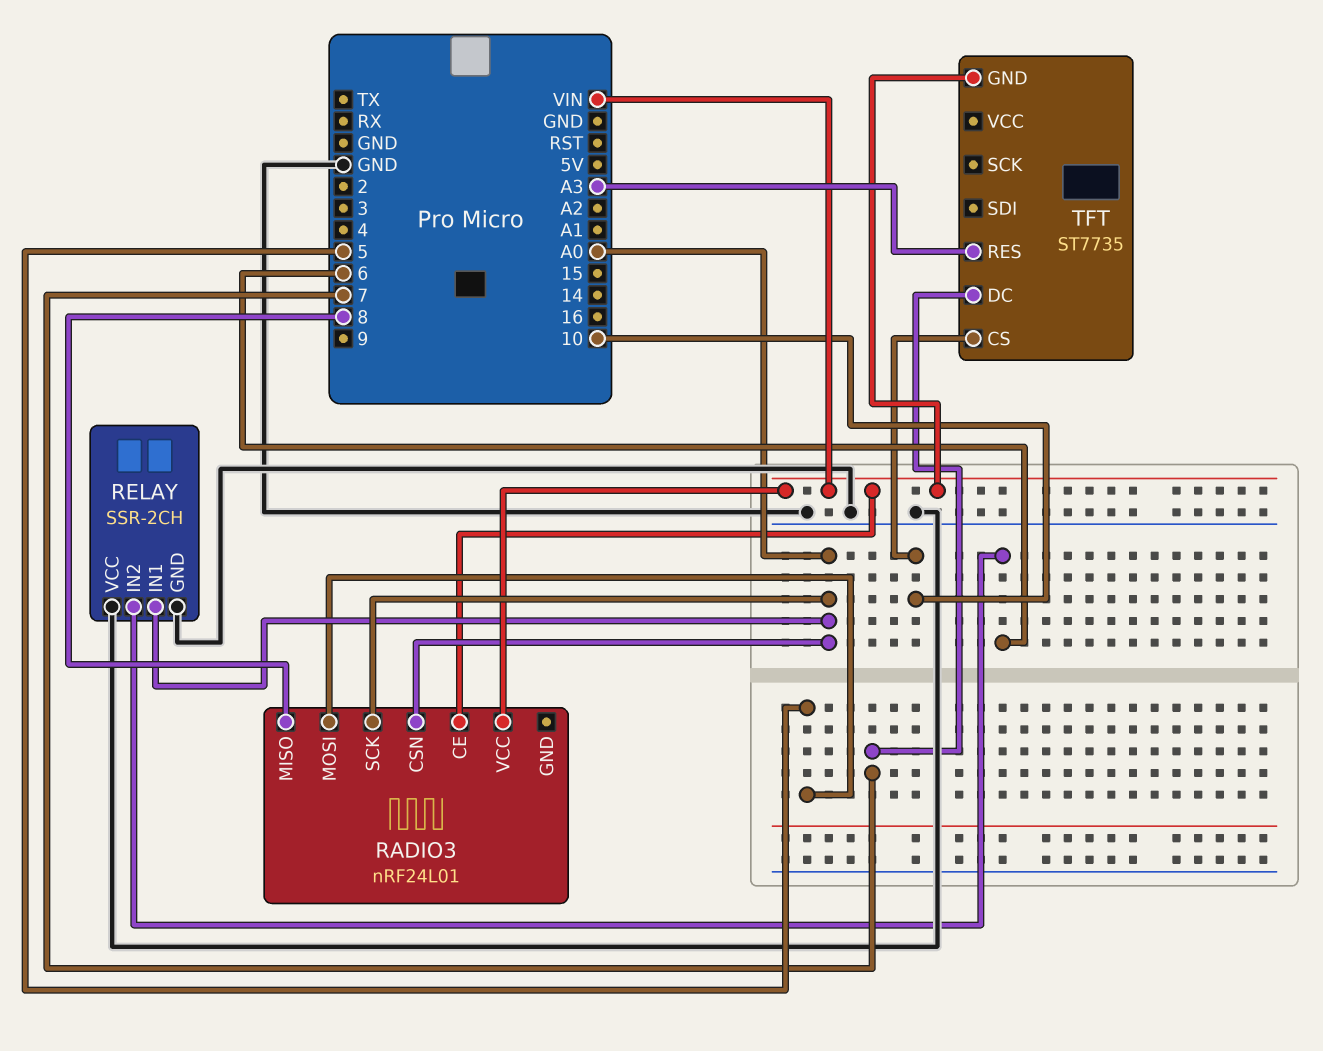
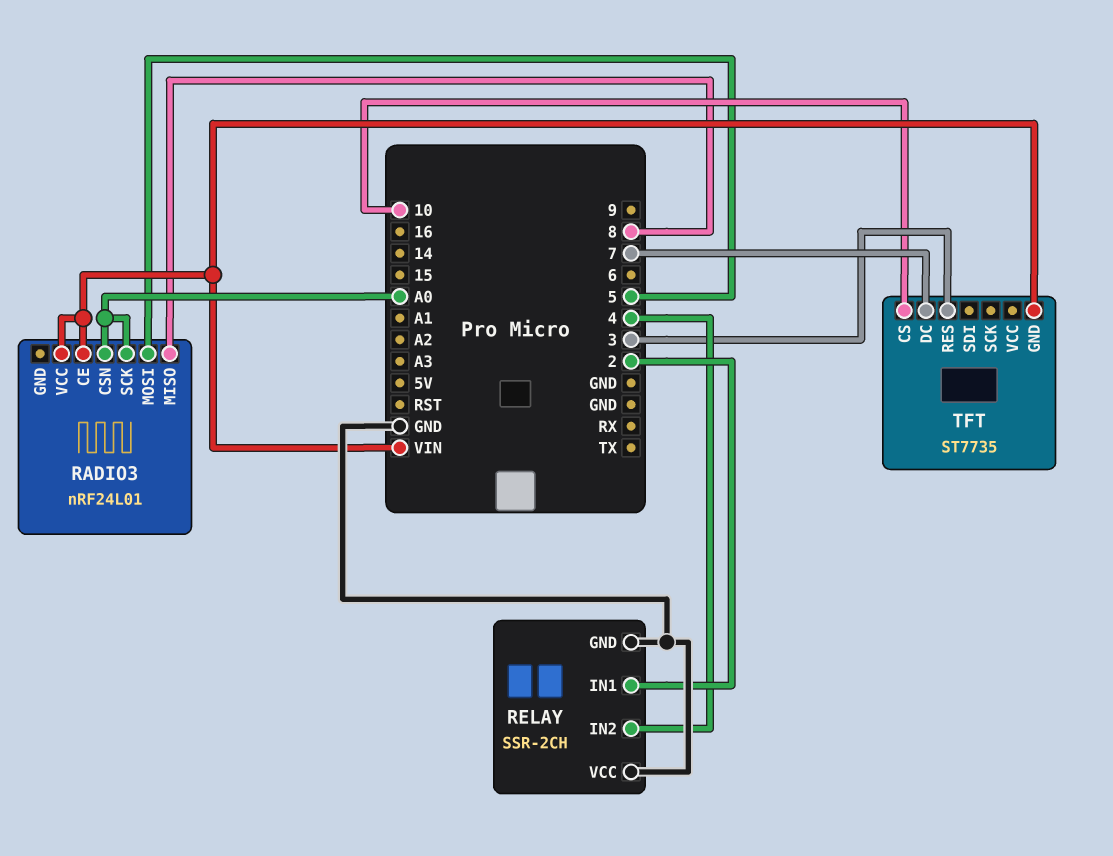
RELAY pin IN1: A0 -> 2
RELAY pin IN2: 6 -> 4
TFT pin RES: A3 -> 3

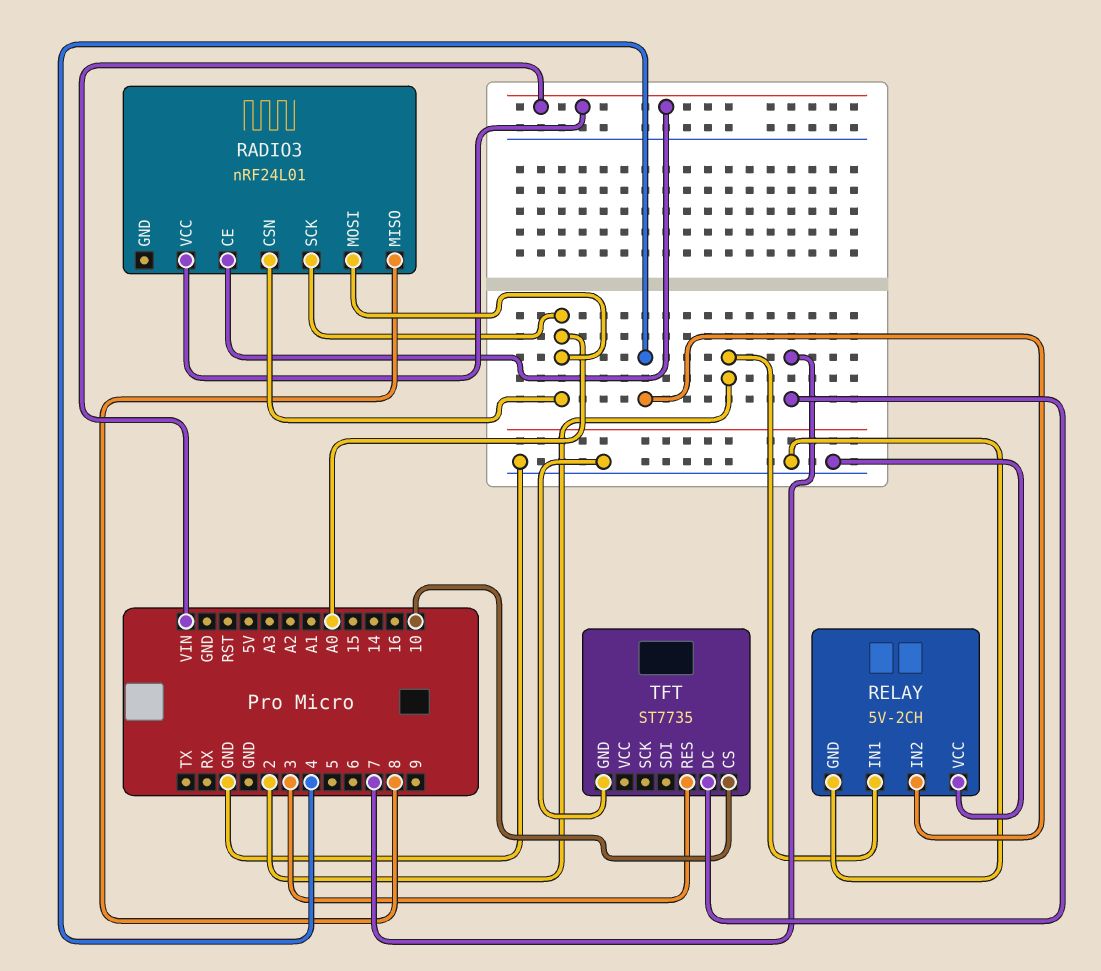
RADIO3 pin MOSI: 5 -> A0
RELAY: SSR-2CH -> 5V-2CH
TFT pin GND: VIN -> GND

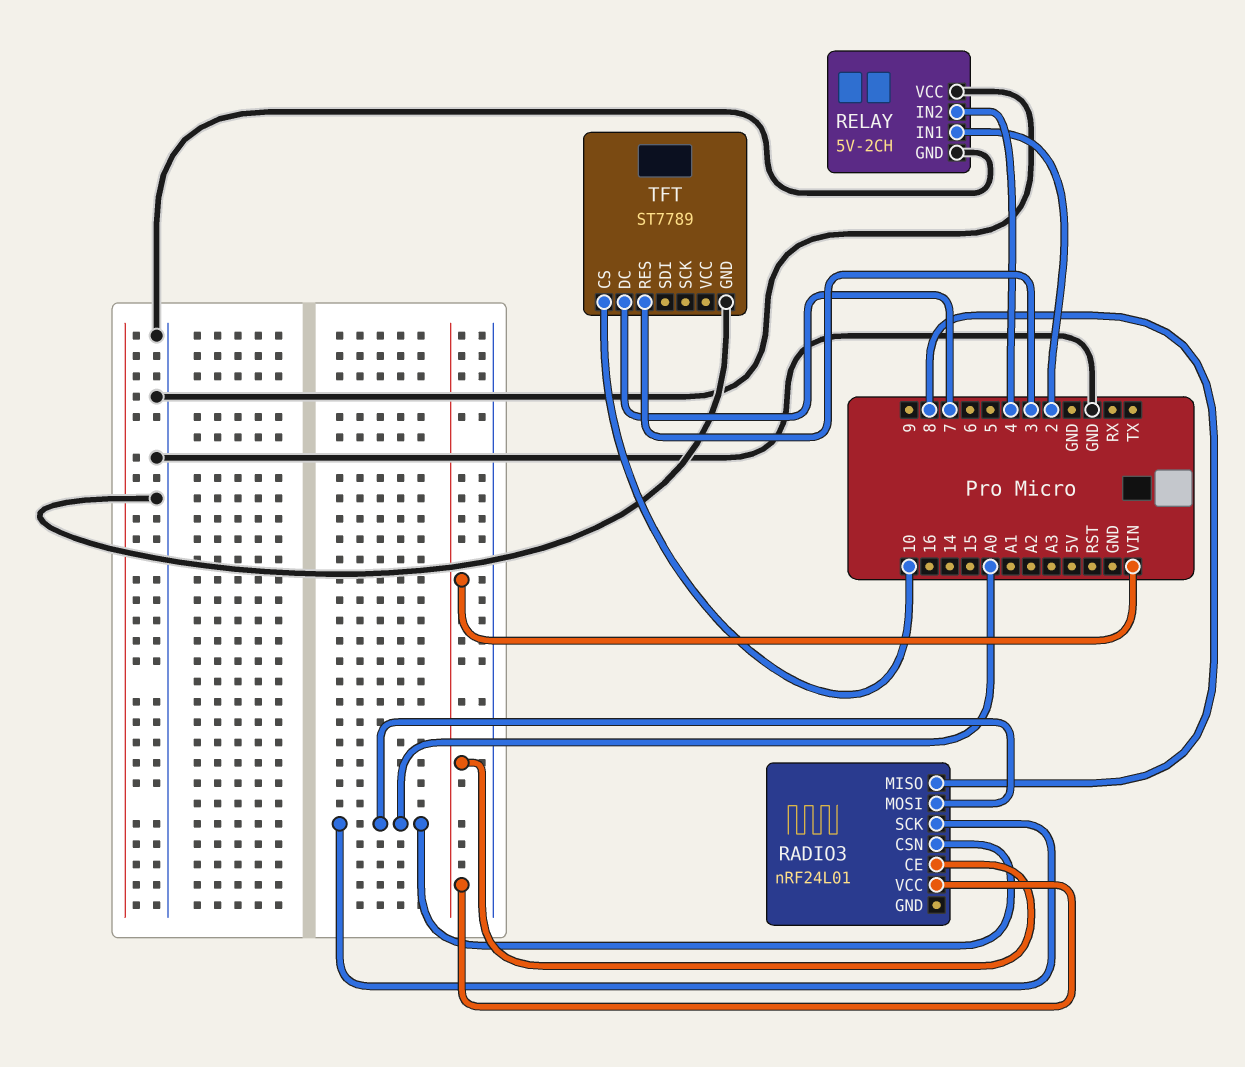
TFT: ST7735 -> ST7789

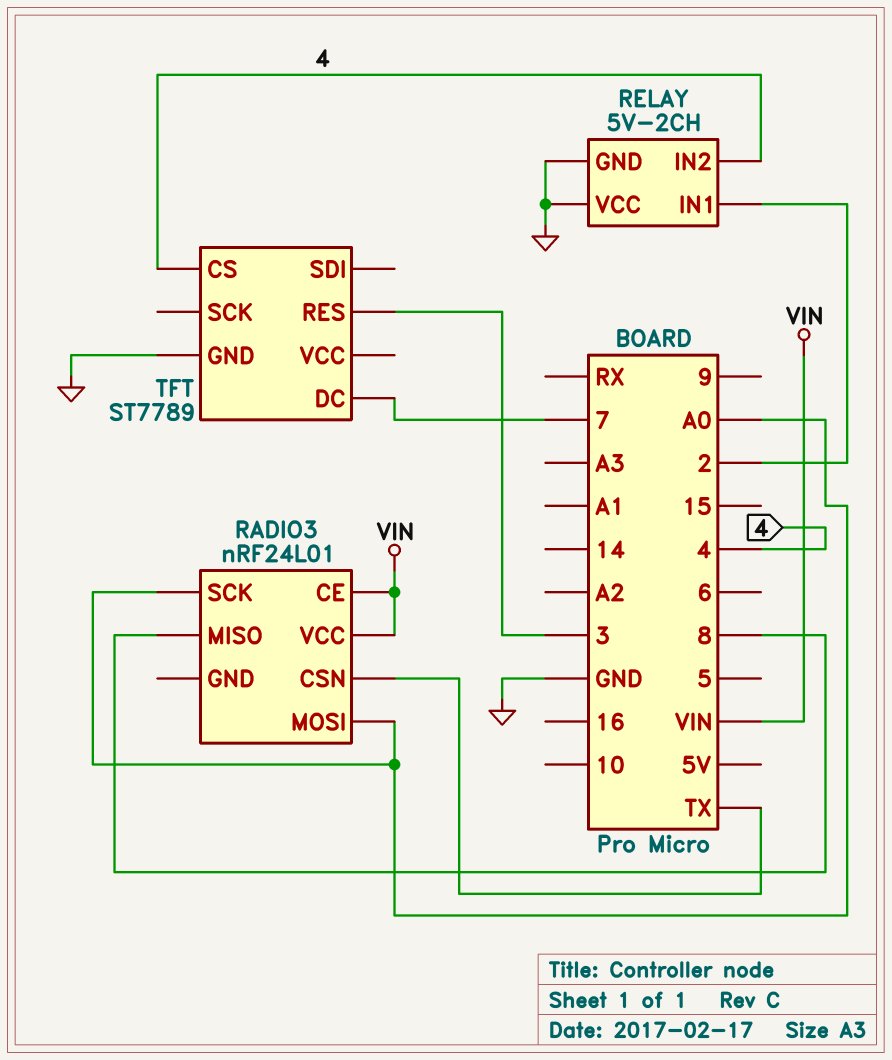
RADIO3 pin CSN: A0 -> TX
TFT pin CS: 10 -> 4

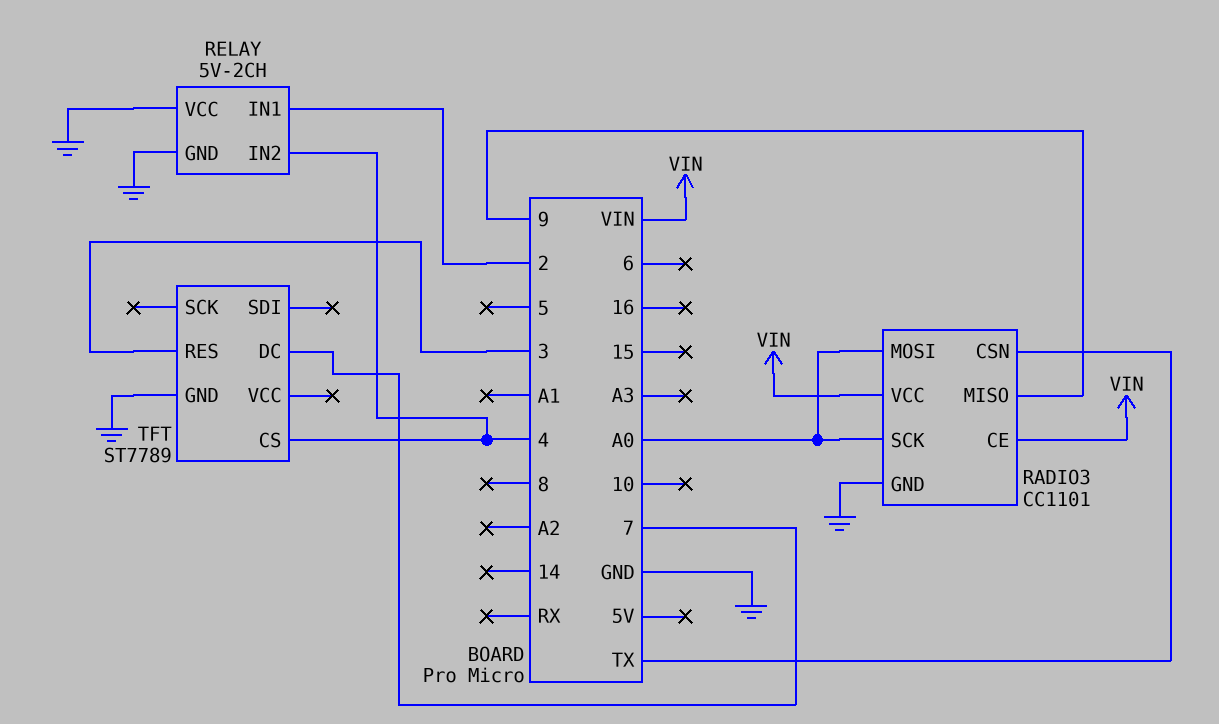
RADIO3: nRF24L01 -> CC1101
RADIO3 pin GND: none -> GND
RADIO3 pin MISO: 8 -> 9

